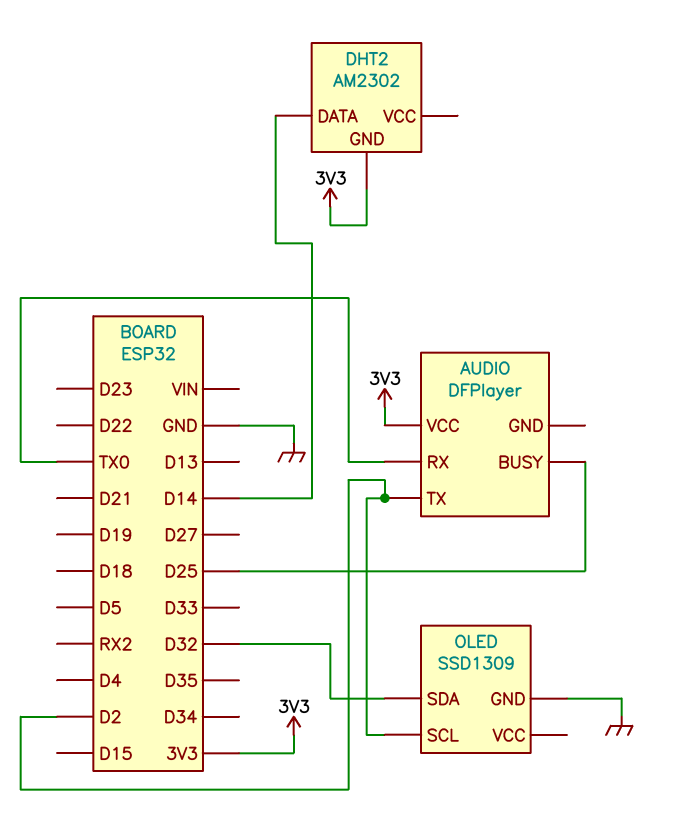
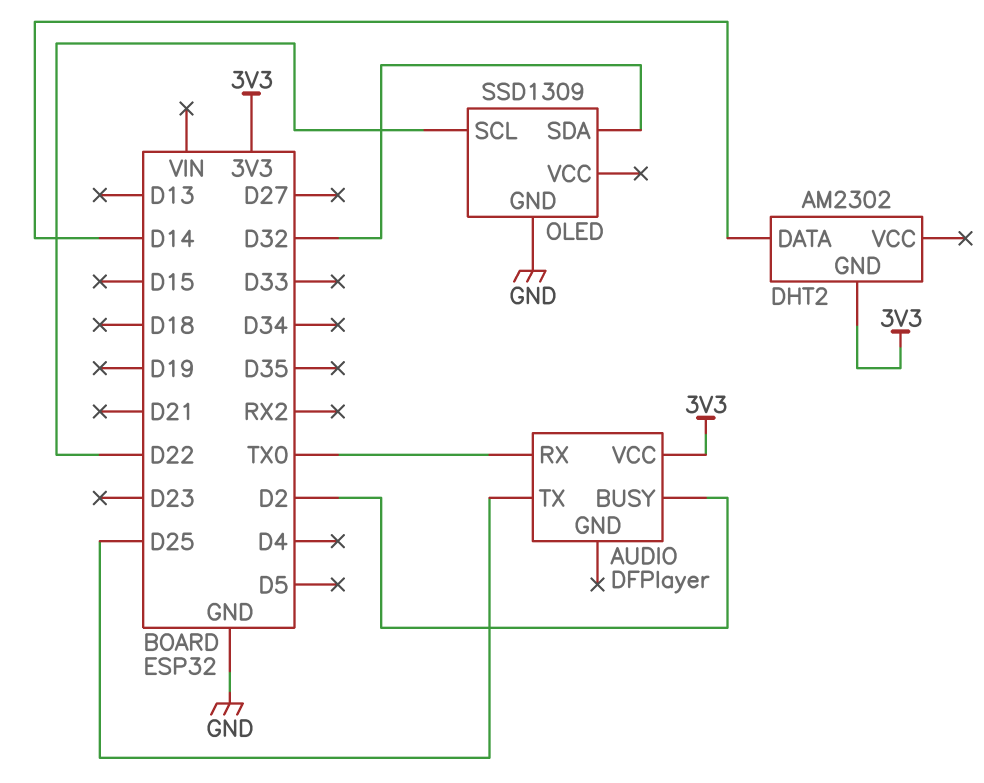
AUDIO pin BUSY: D25 -> D2
AUDIO pin TX: D2 -> D25
OLED pin SCL: D2 -> D22

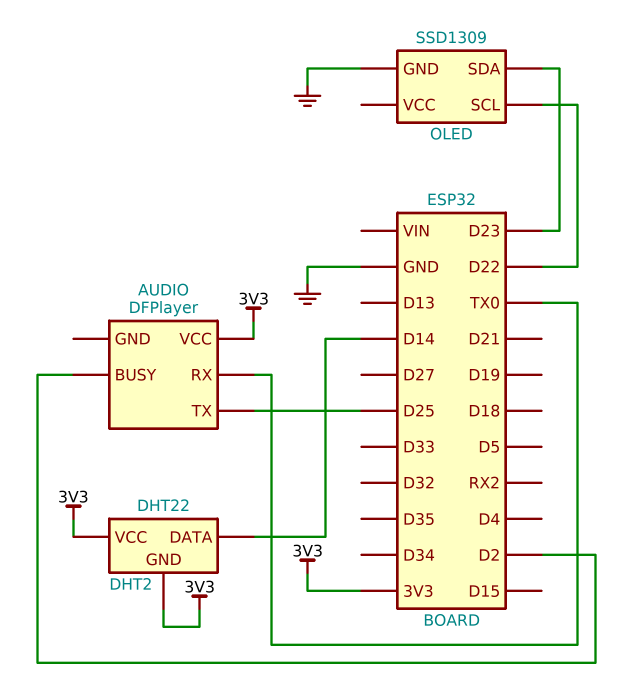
DHT2: AM2302 -> DHT22
DHT2 pin VCC: none -> 3V3
OLED pin SDA: D32 -> D23

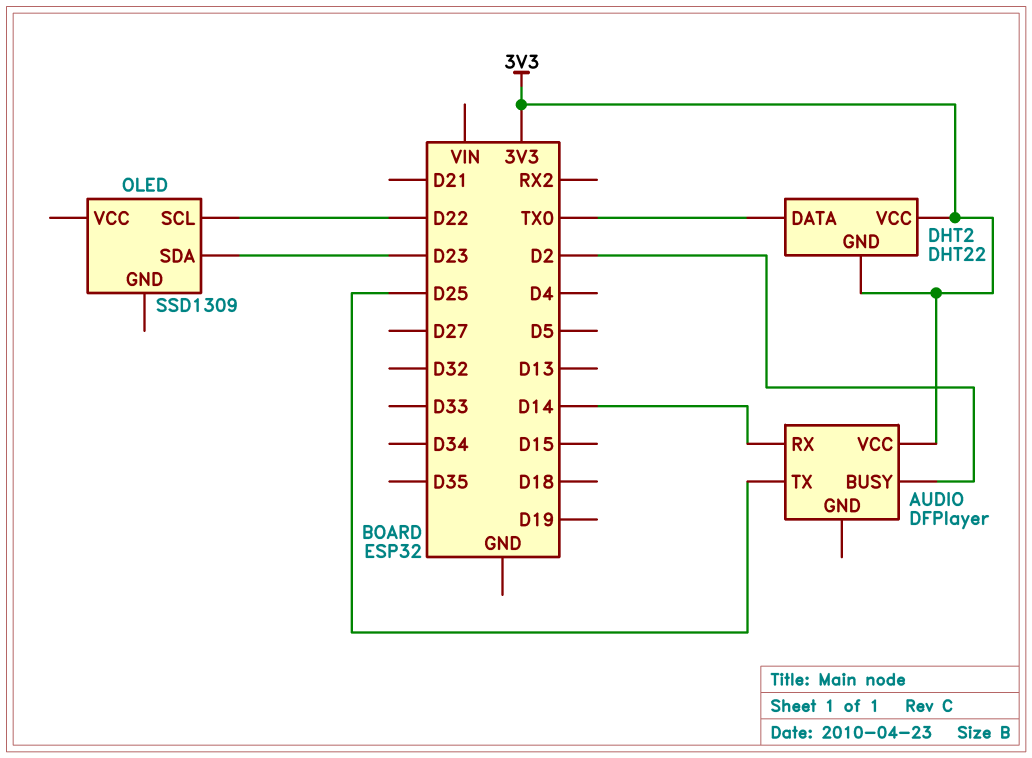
AUDIO pin RX: TX0 -> D14
DHT2 pin DATA: D14 -> TX0
OLED pin GND: GND -> none

